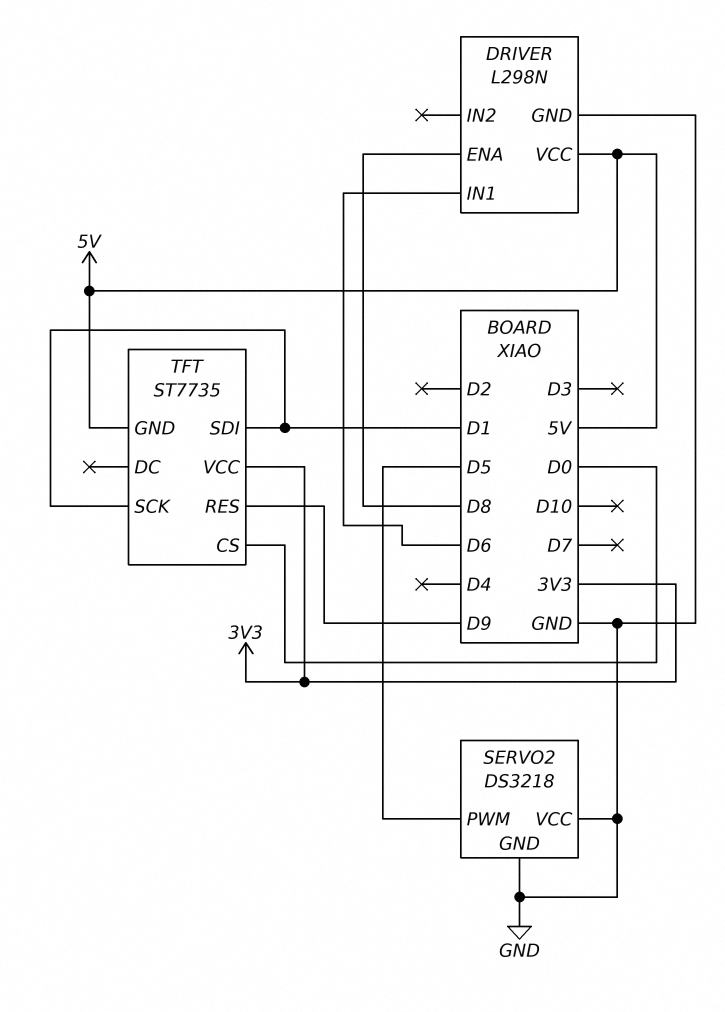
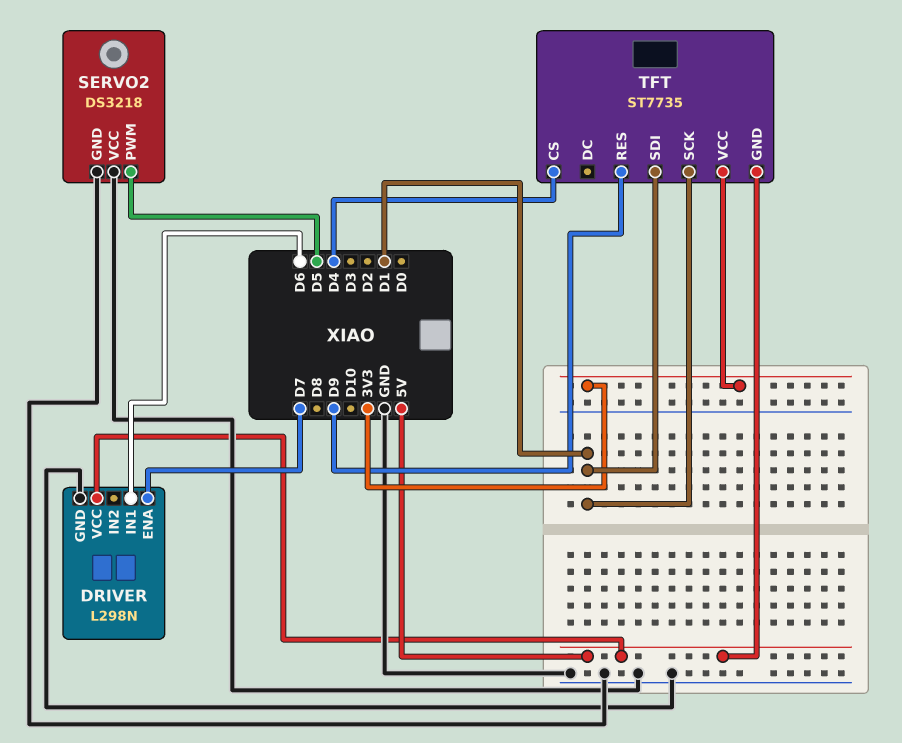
DRIVER pin ENA: D8 -> D7
TFT pin CS: D0 -> D4

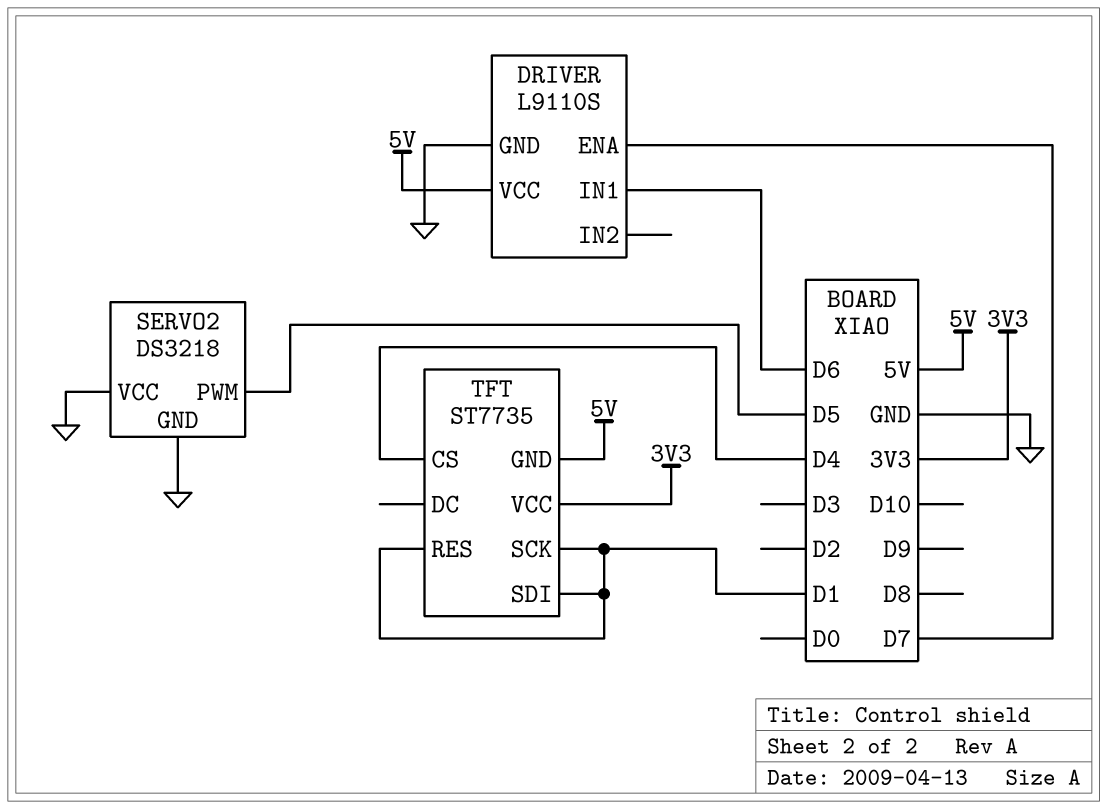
DRIVER: L298N -> L9110S
TFT pin RES: D9 -> D1

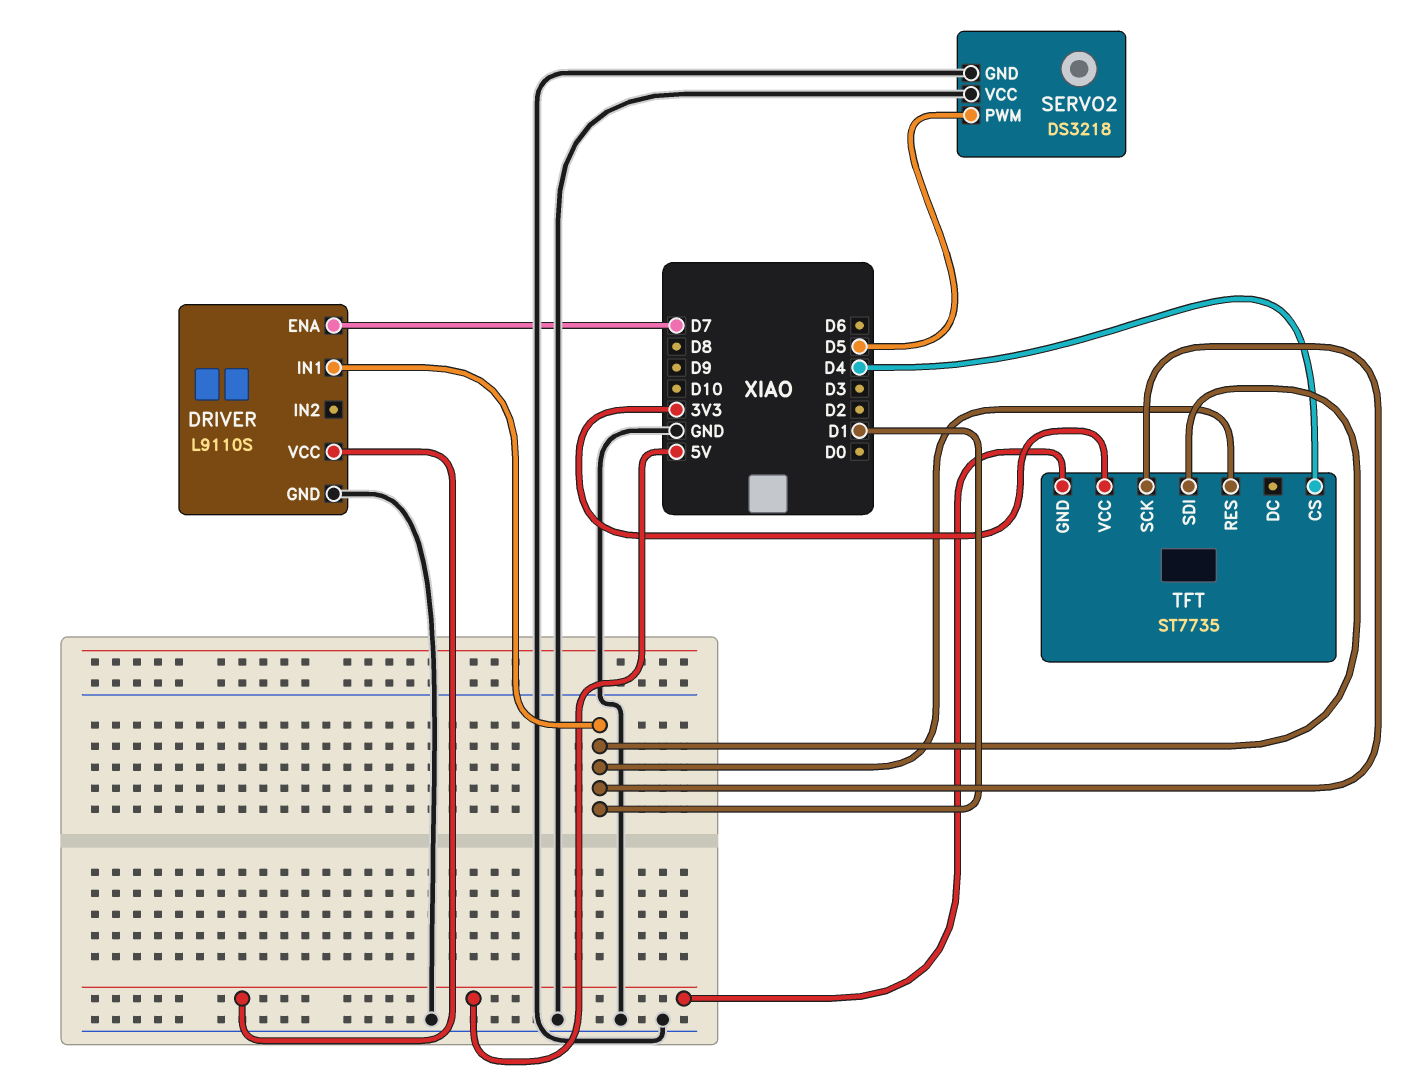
DRIVER pin IN1: D6 -> D1

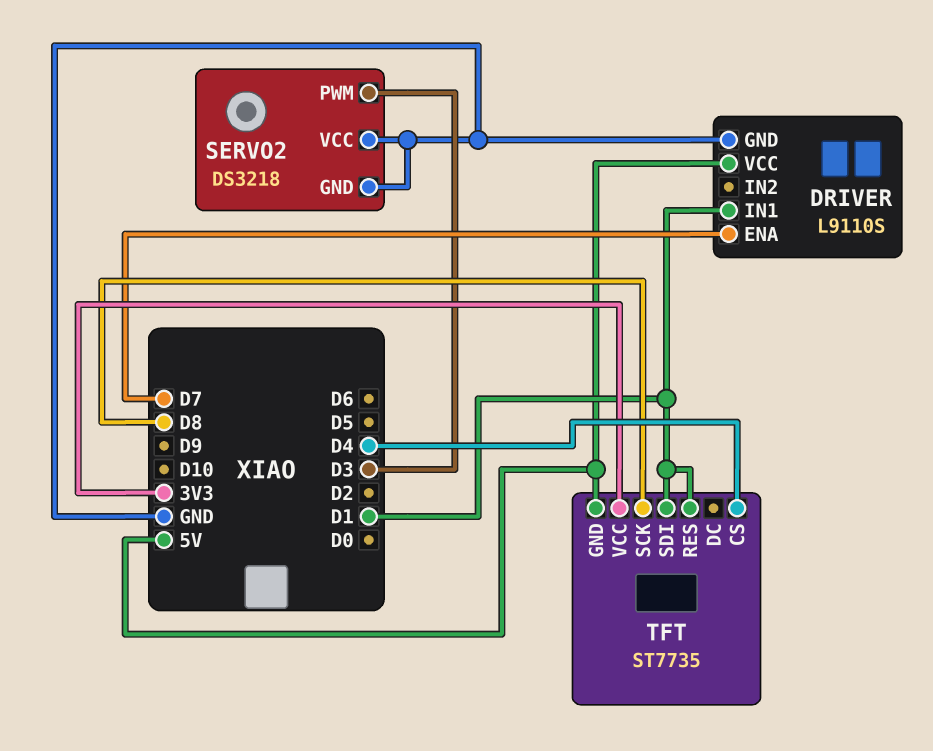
SERVO2 pin PWM: D5 -> D3
TFT pin SCK: D1 -> D8

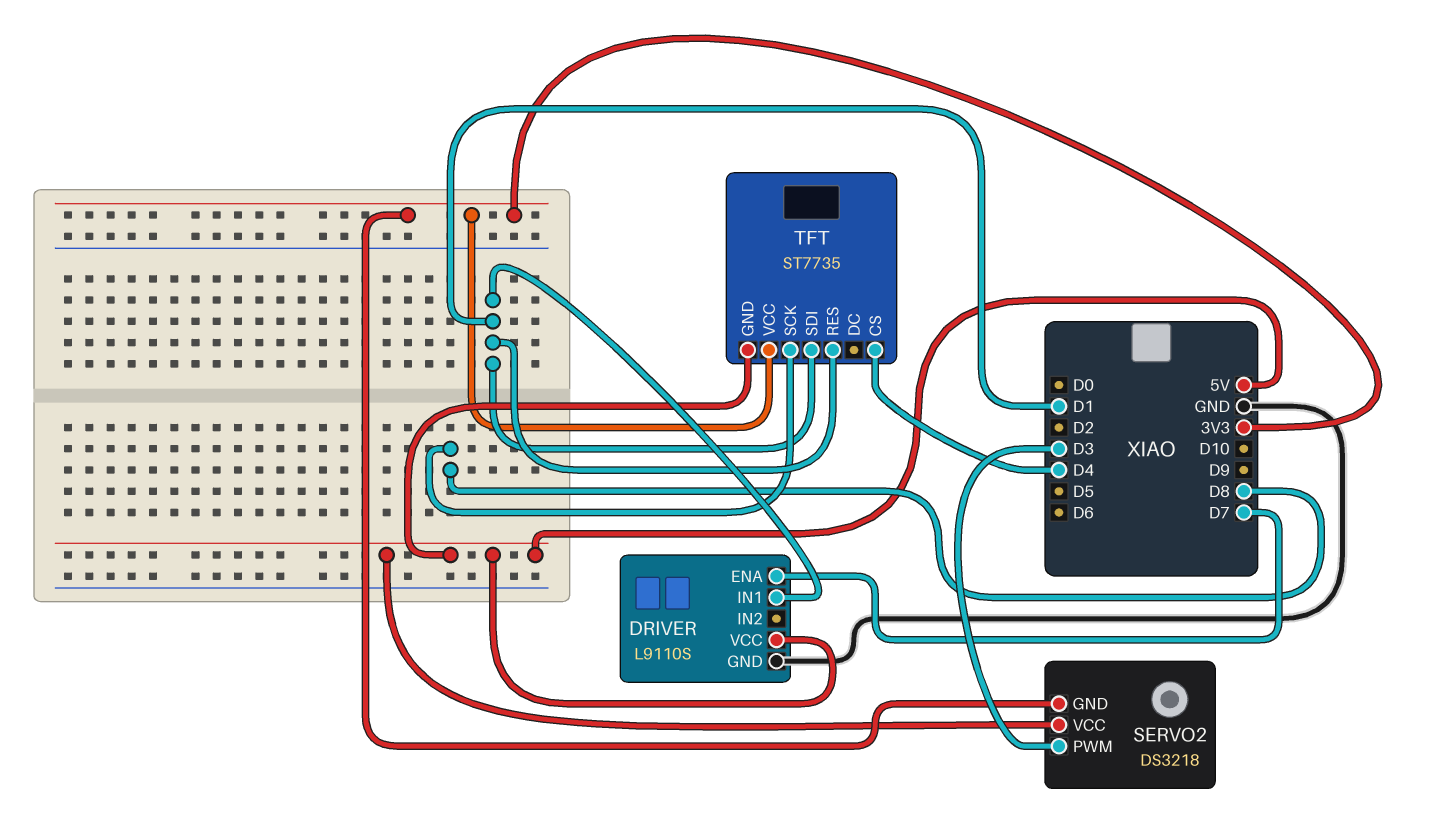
SERVO2 pin GND: GND -> 3V3
SERVO2 pin VCC: GND -> 5V

